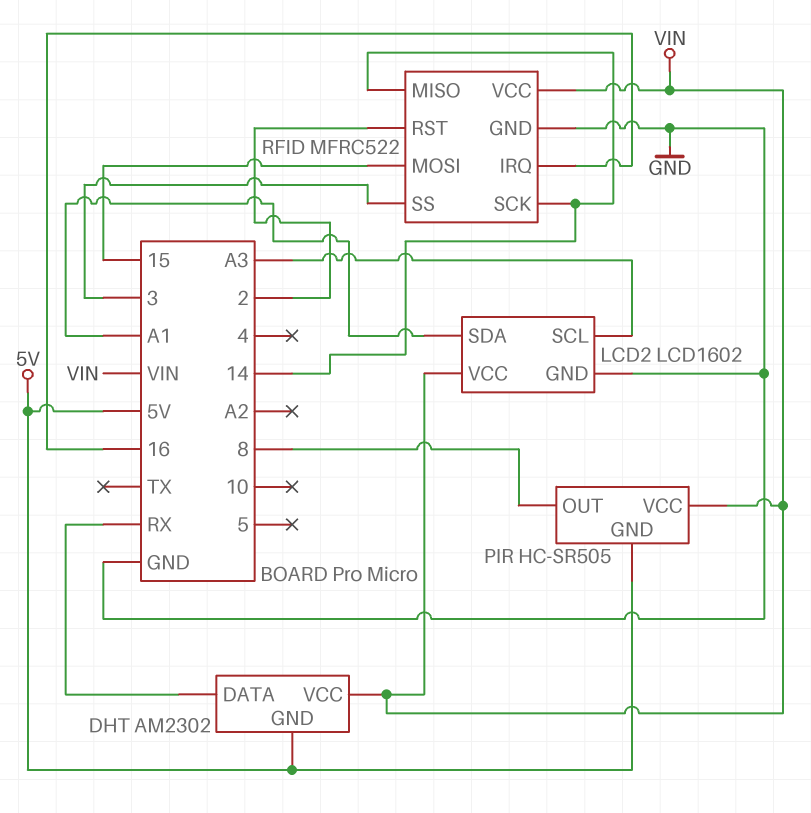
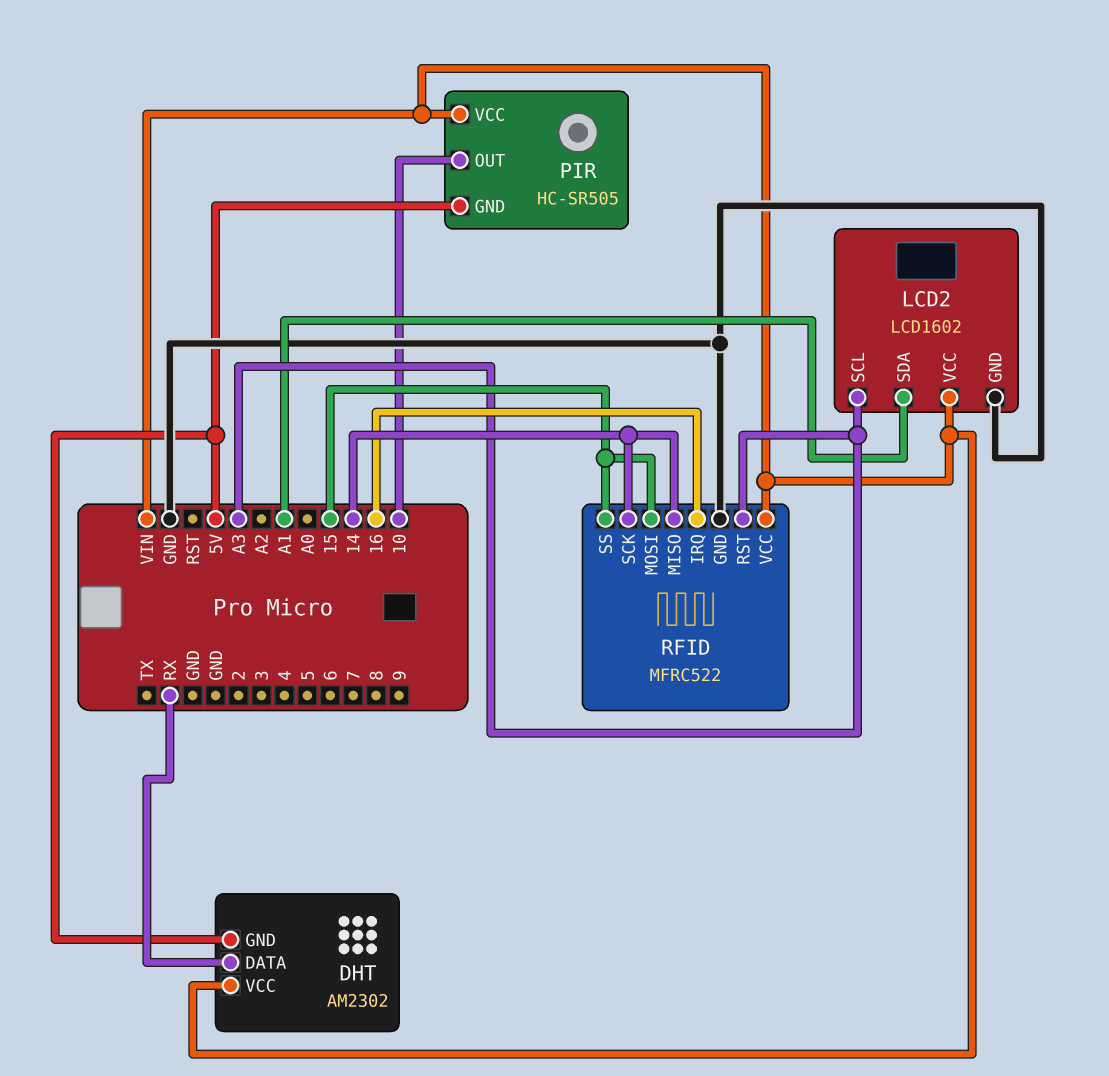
PIR pin OUT: 8 -> 10
RFID pin RST: 2 -> A3
RFID pin SS: 3 -> 15

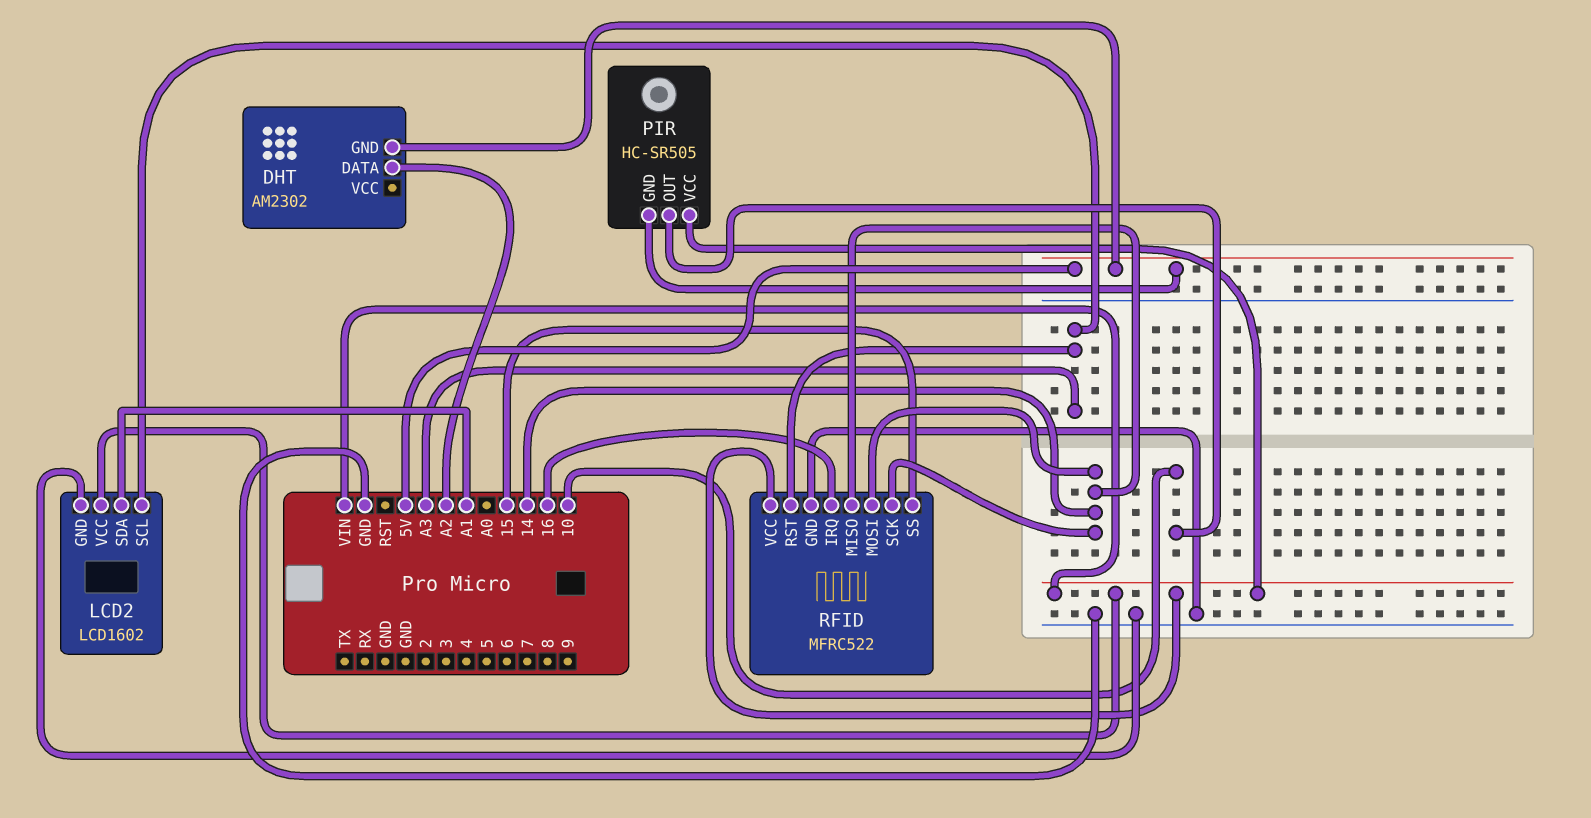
DHT pin DATA: RX -> A2
DHT pin VCC: VIN -> none
RFID pin MOSI: 15 -> 14

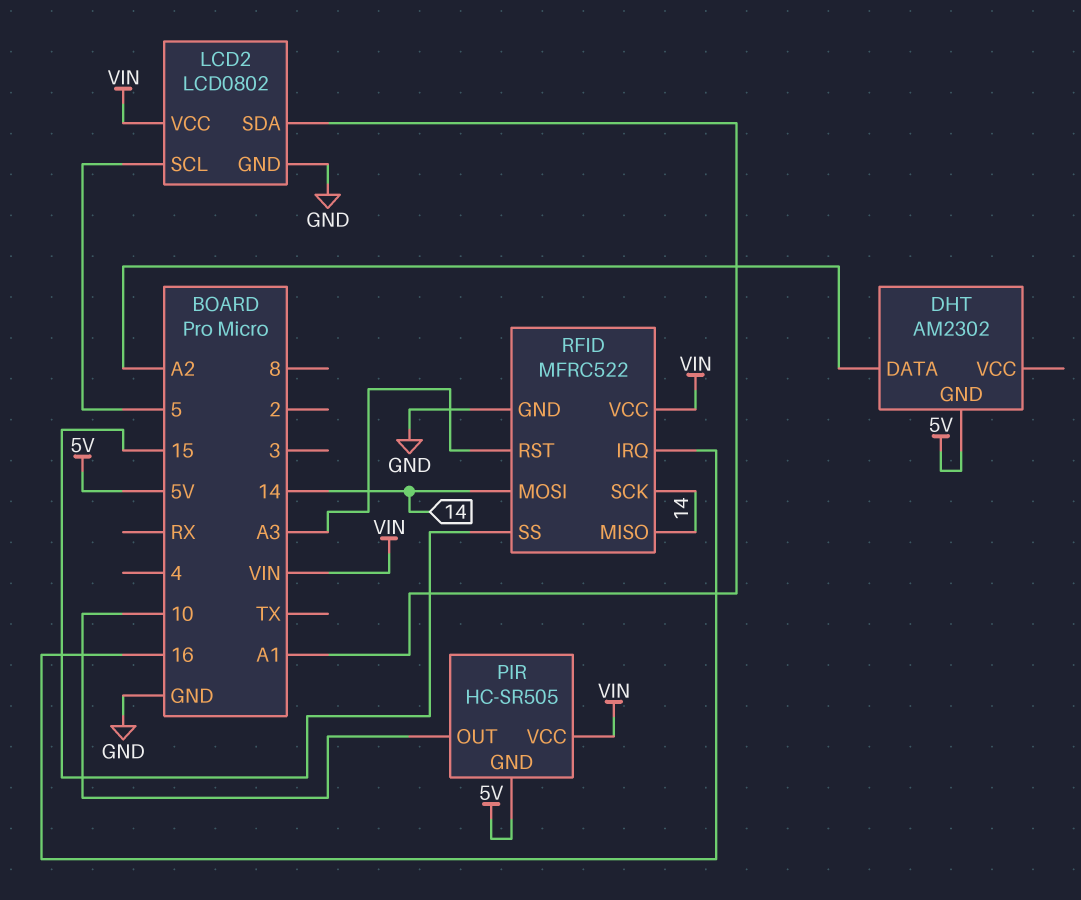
LCD2: LCD1602 -> LCD0802
LCD2 pin SCL: A3 -> 5

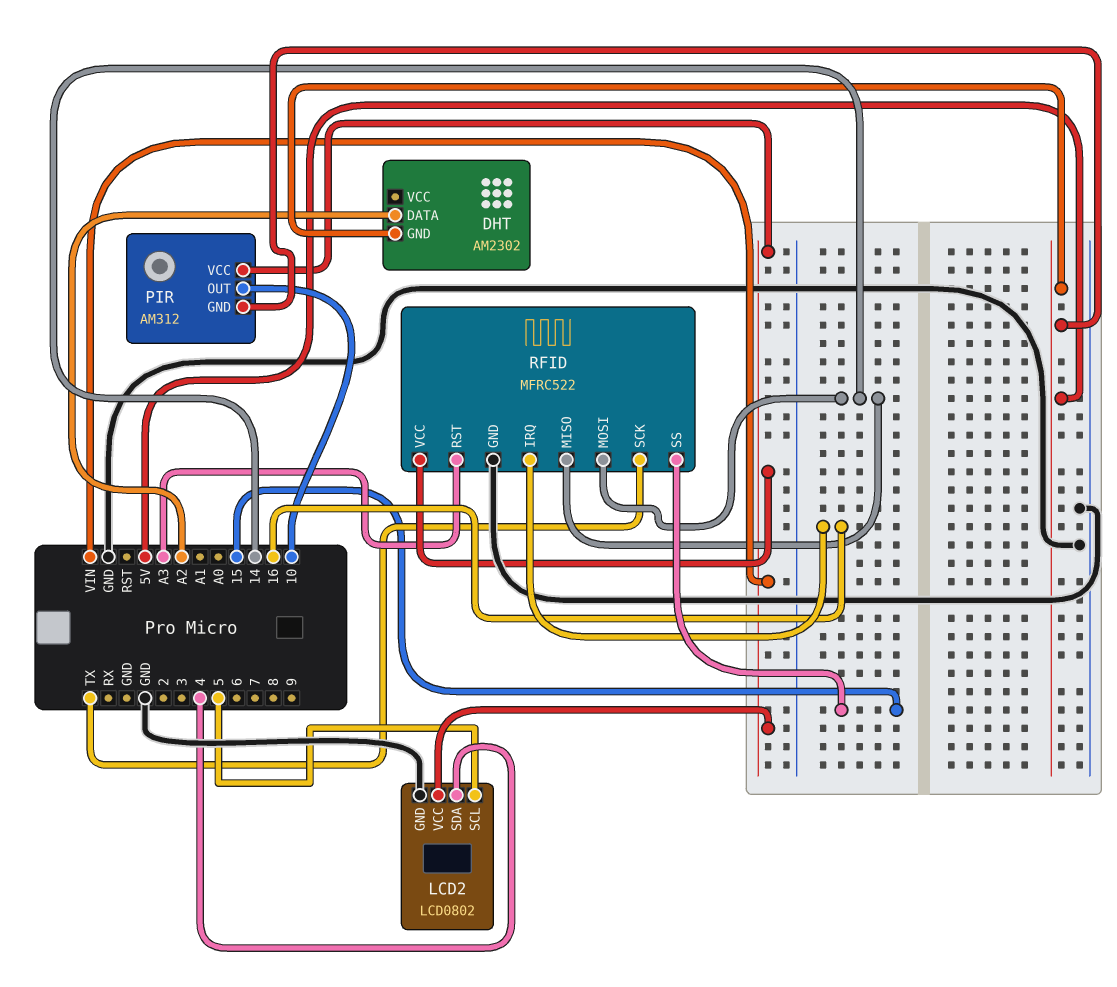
LCD2 pin SDA: A1 -> 4
PIR: HC-SR505 -> AM312
RFID pin SCK: 14 -> TX

